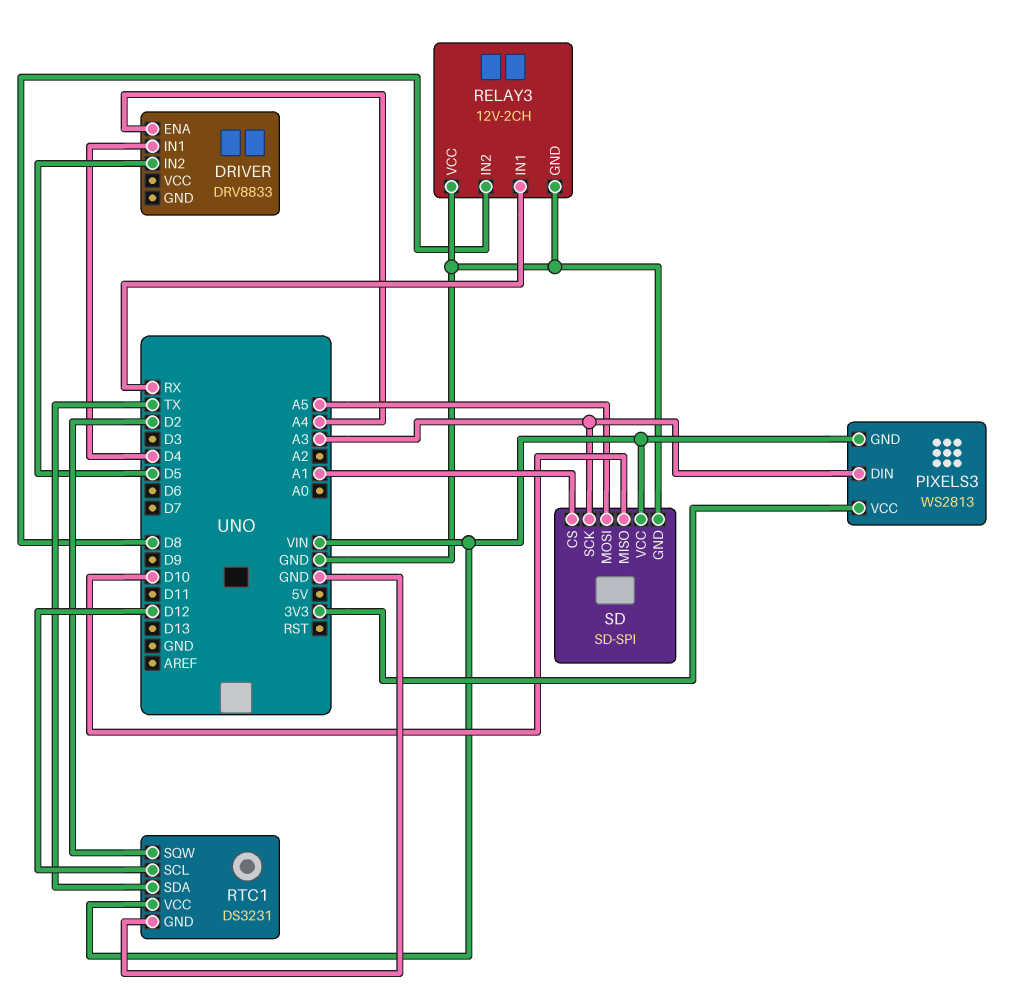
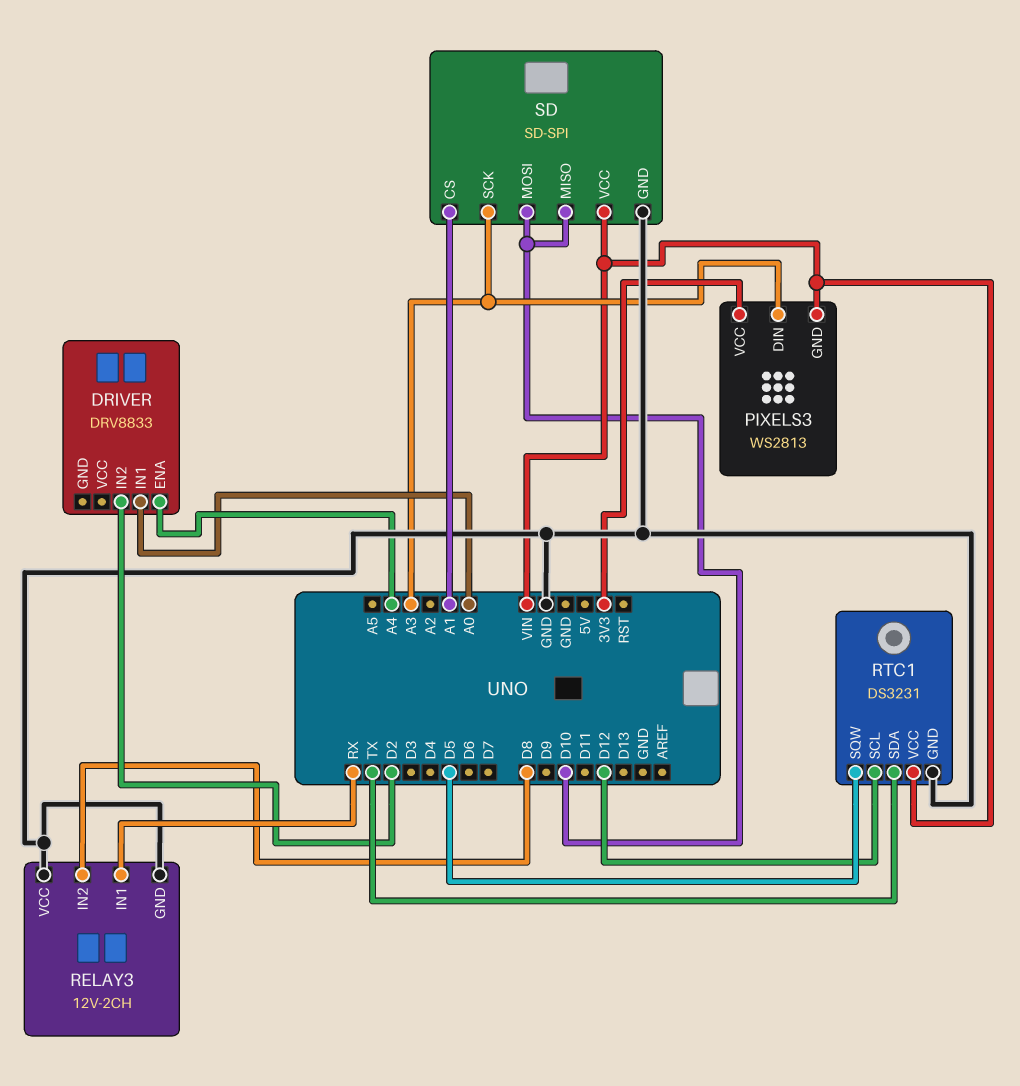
DRIVER pin IN1: D4 -> A0
DRIVER pin IN2: D5 -> D2
RTC1 pin SQW: D2 -> D5
SD pin MOSI: A5 -> D10

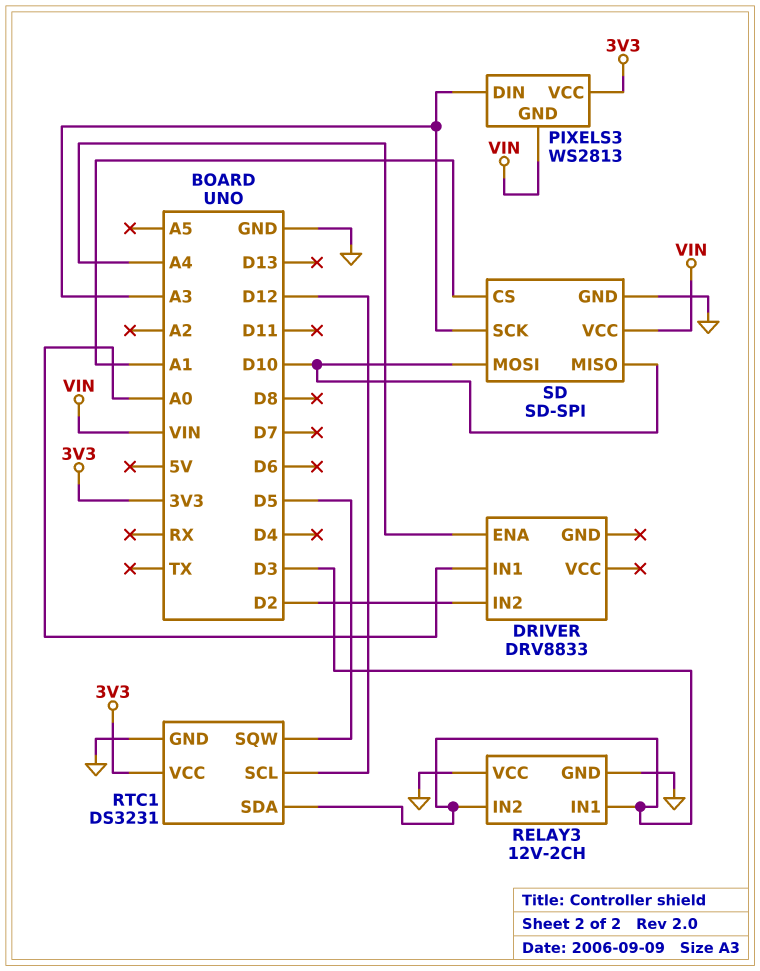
RELAY3 pin IN1: RX -> D3
RELAY3 pin IN2: D8 -> D3
RTC1 pin SDA: TX -> D3
RTC1 pin VCC: VIN -> 3V3

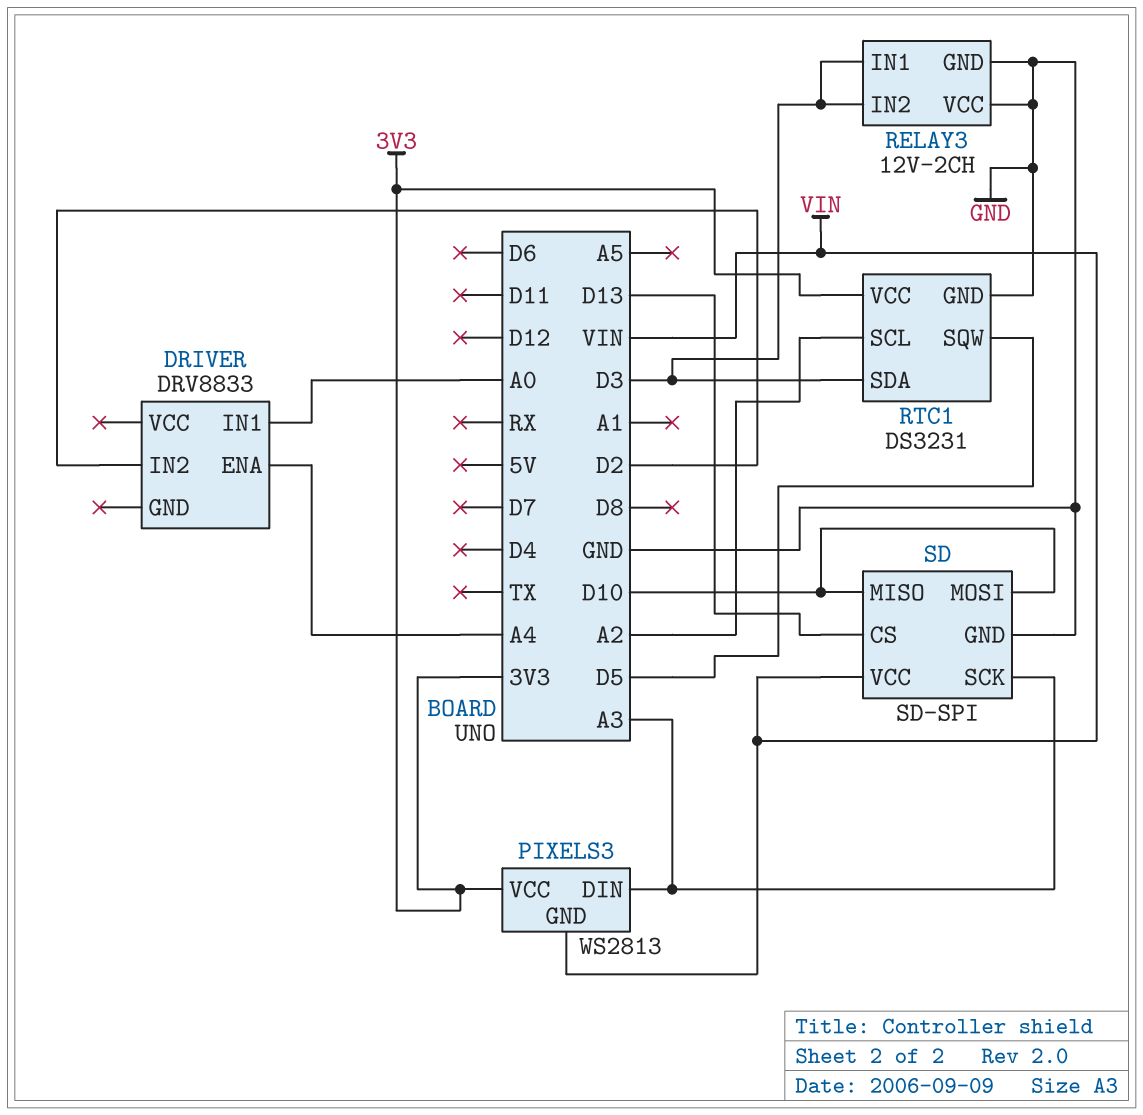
RTC1 pin SCL: D12 -> A2
SD pin CS: A1 -> D13

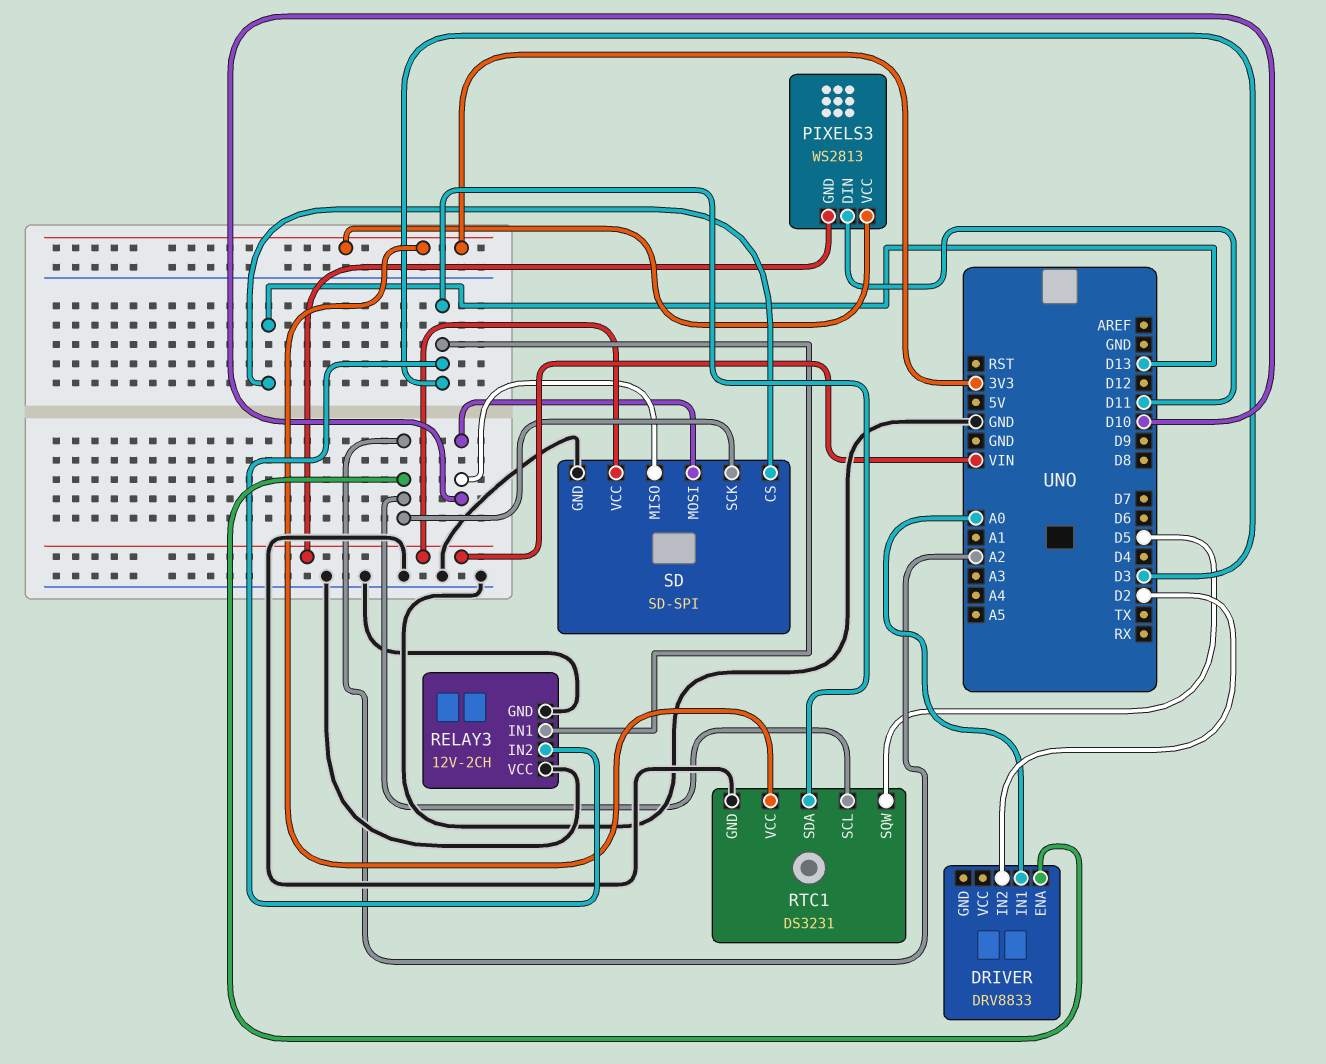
DRIVER pin ENA: A4 -> A2
PIXELS3 pin DIN: A3 -> D11
SD pin SCK: A3 -> A2

